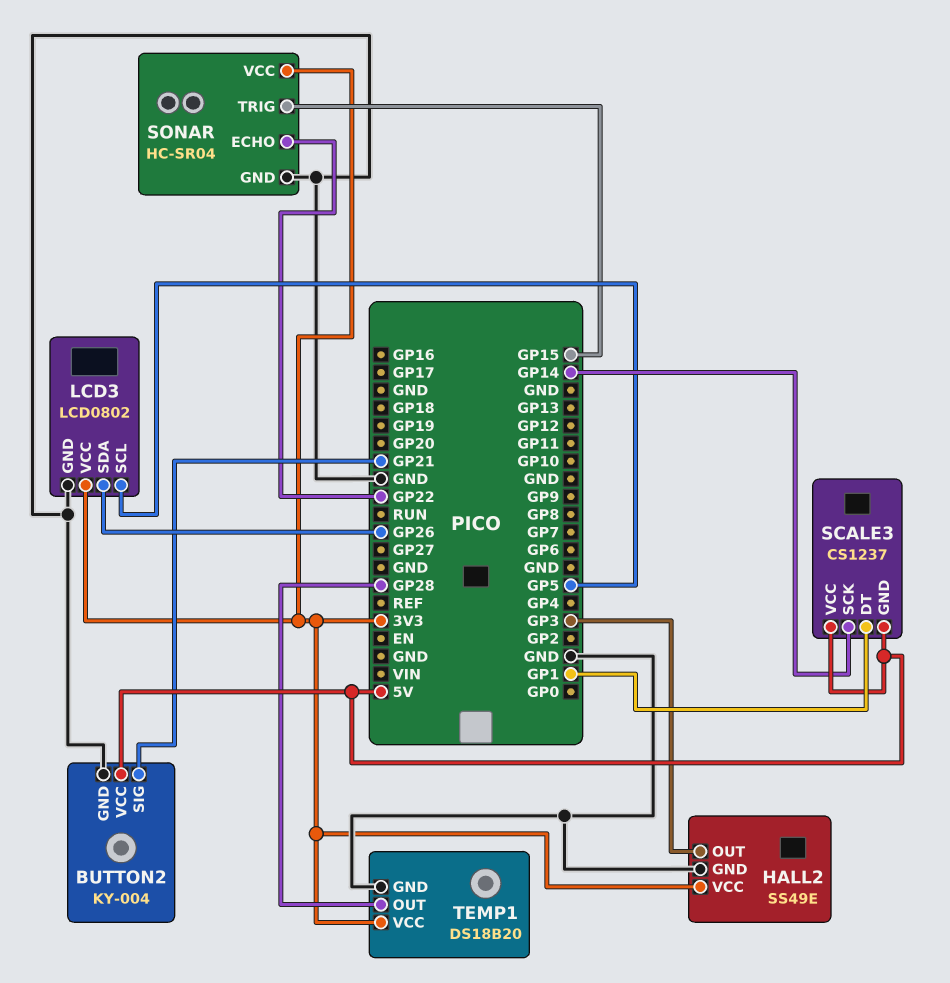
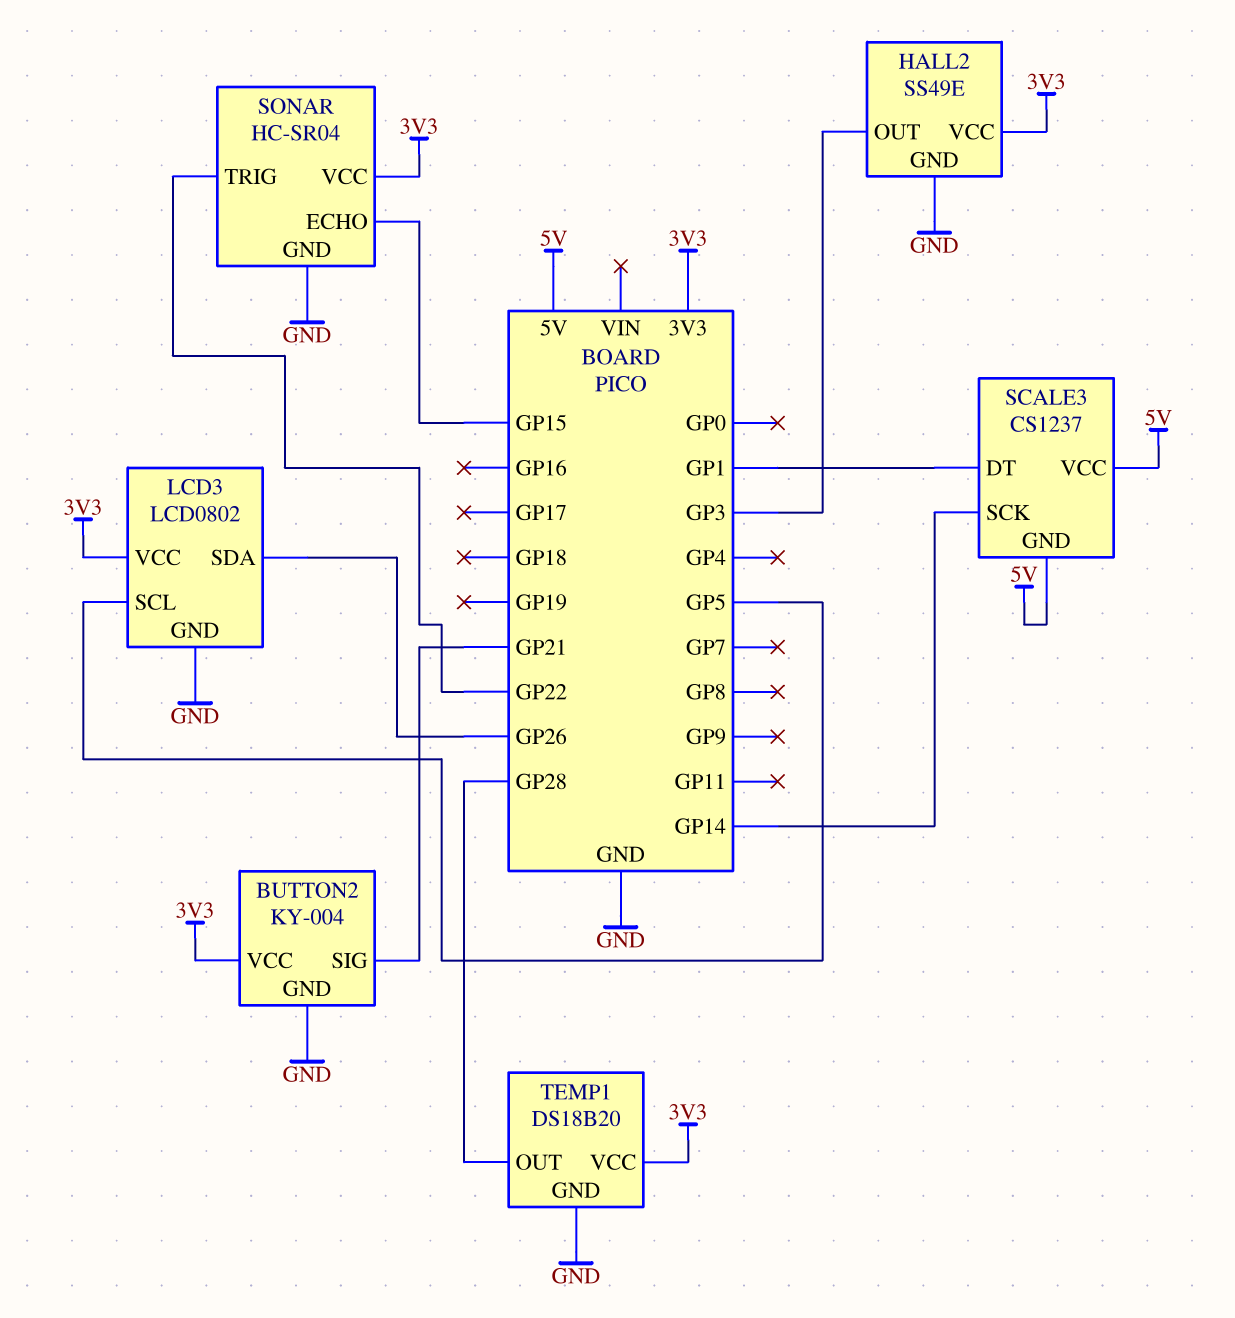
BUTTON2 pin VCC: 5V -> 3V3
SONAR pin ECHO: GP22 -> GP15
SONAR pin TRIG: GP15 -> GP22

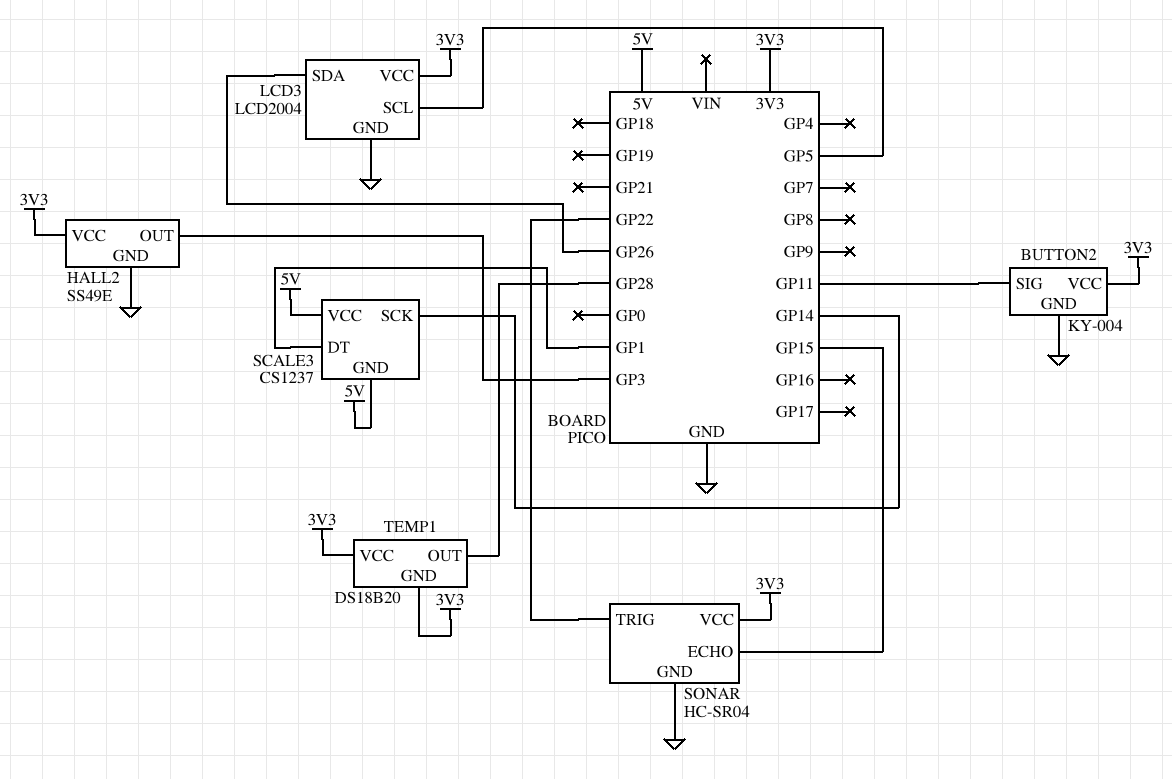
BUTTON2 pin SIG: GP21 -> GP11
LCD3: LCD0802 -> LCD2004
TEMP1 pin GND: GND -> 3V3

